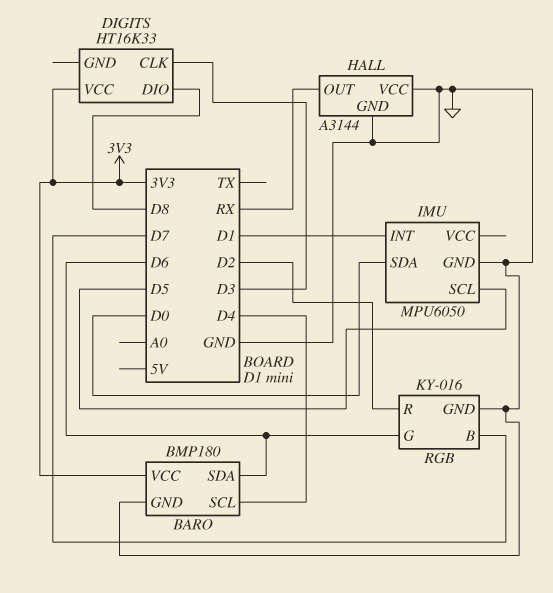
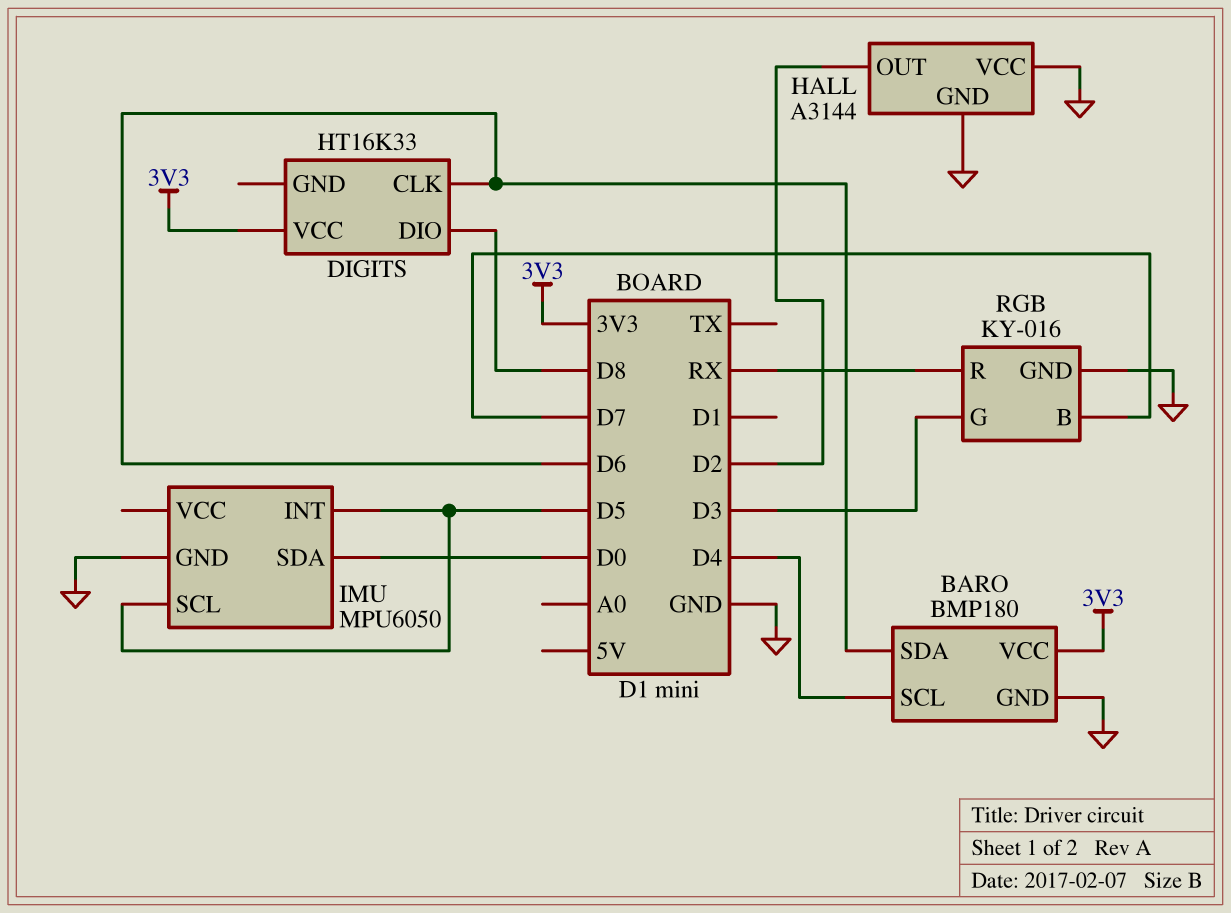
DIGITS pin CLK: D3 -> D6
HALL pin OUT: RX -> D2
IMU pin INT: D1 -> D5
RGB pin G: D6 -> D3
RGB pin R: D2 -> RX

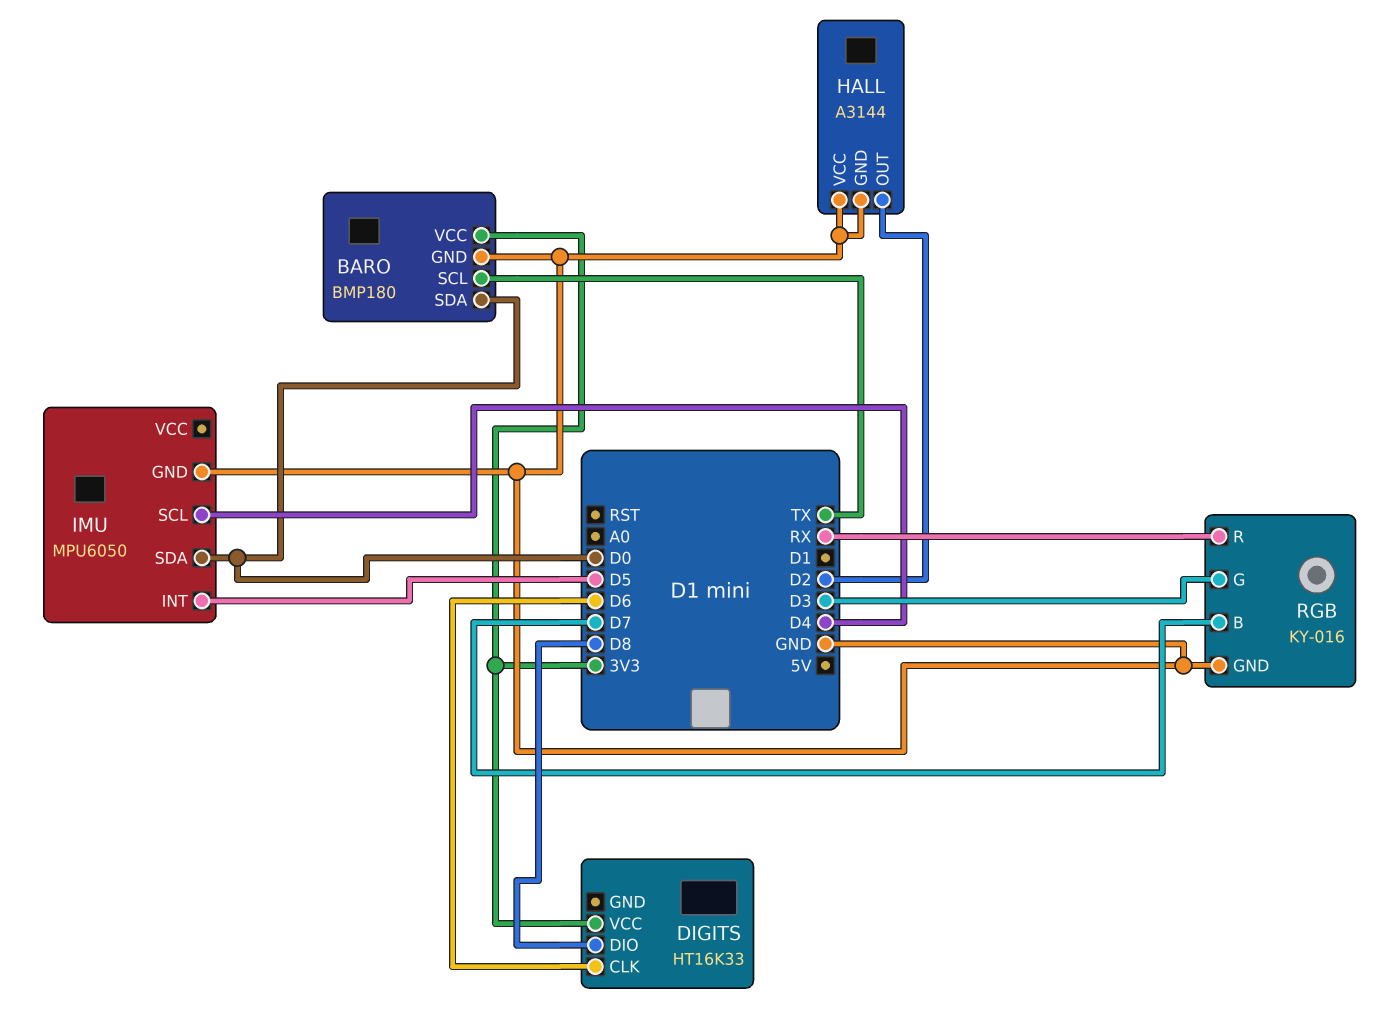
BARO pin SCL: D4 -> TX
BARO pin SDA: D6 -> D0
IMU pin SCL: D5 -> D4

